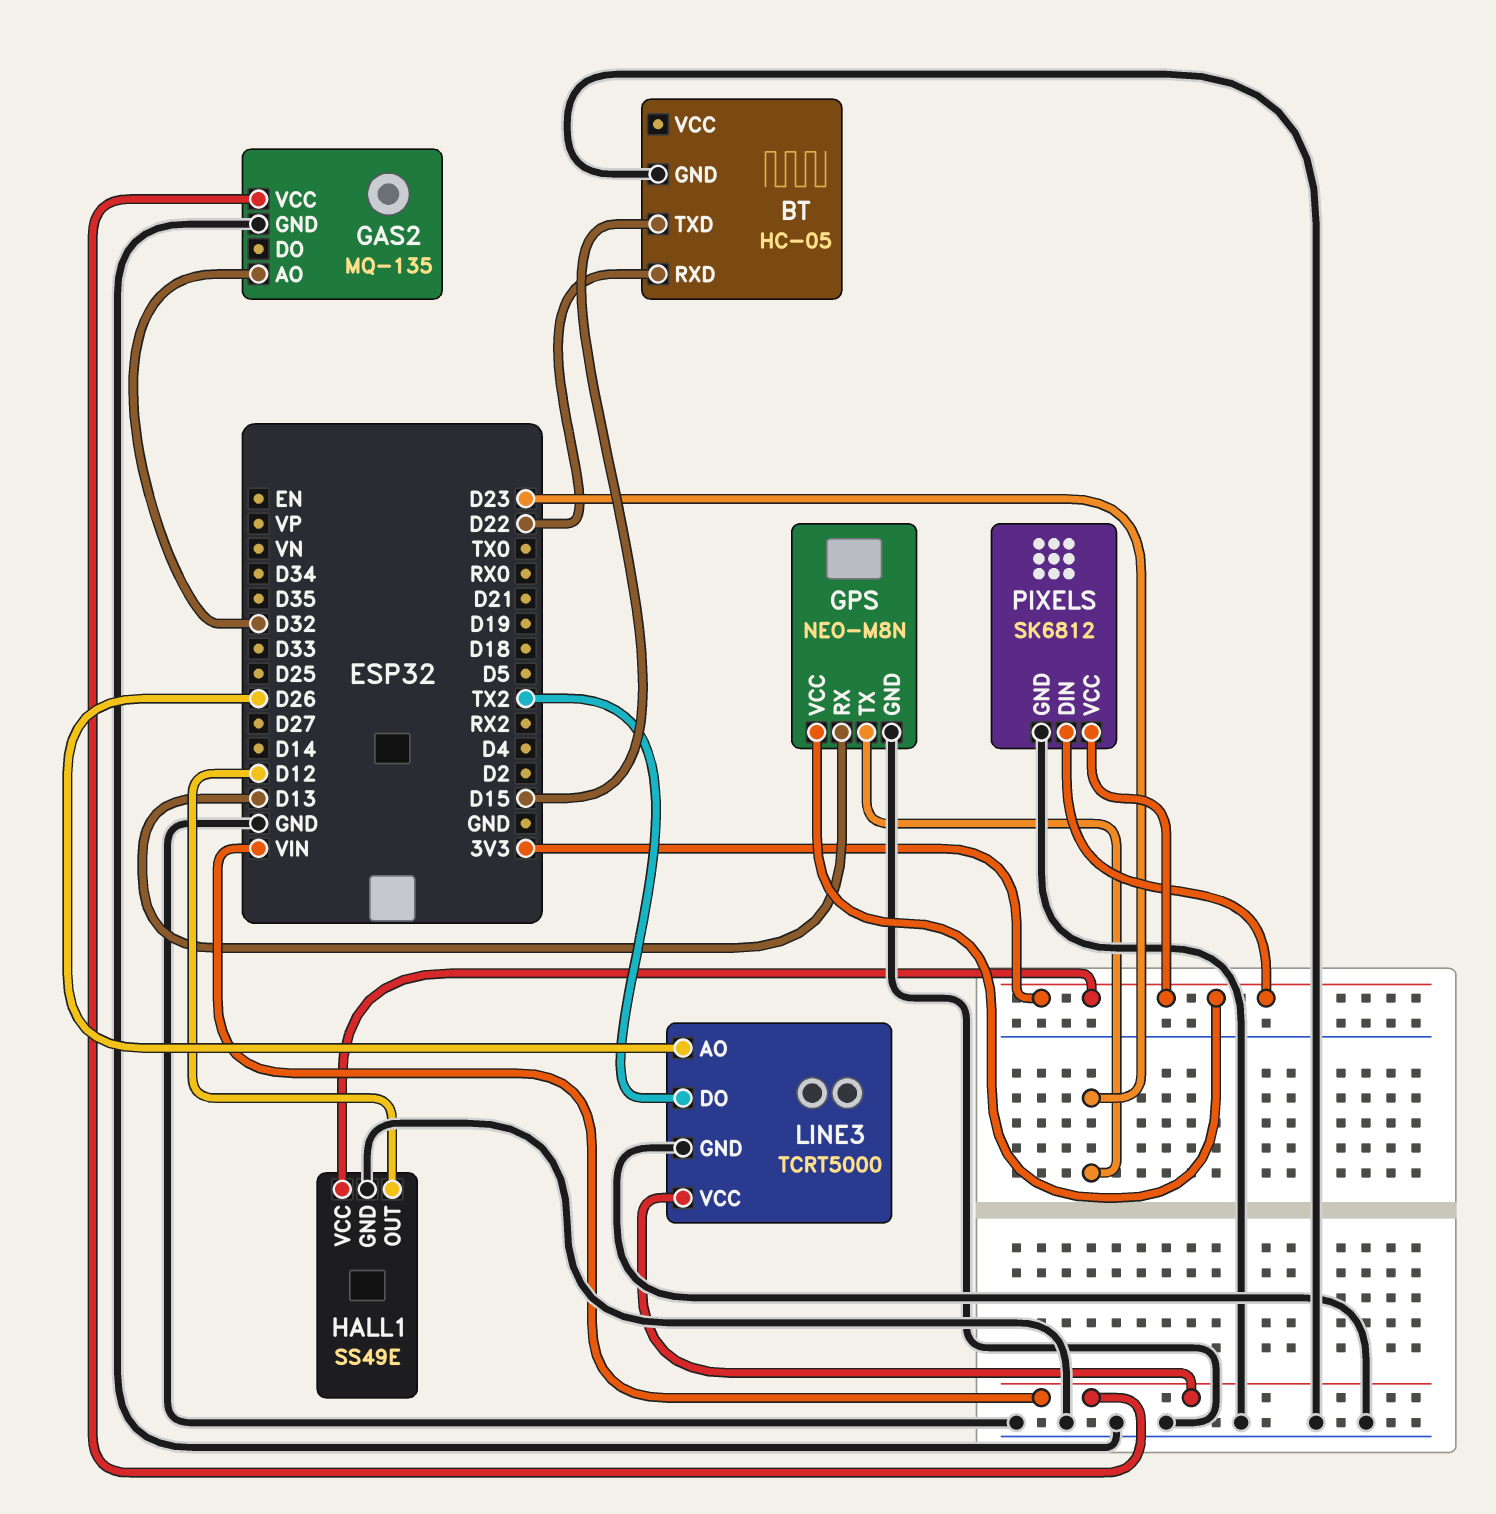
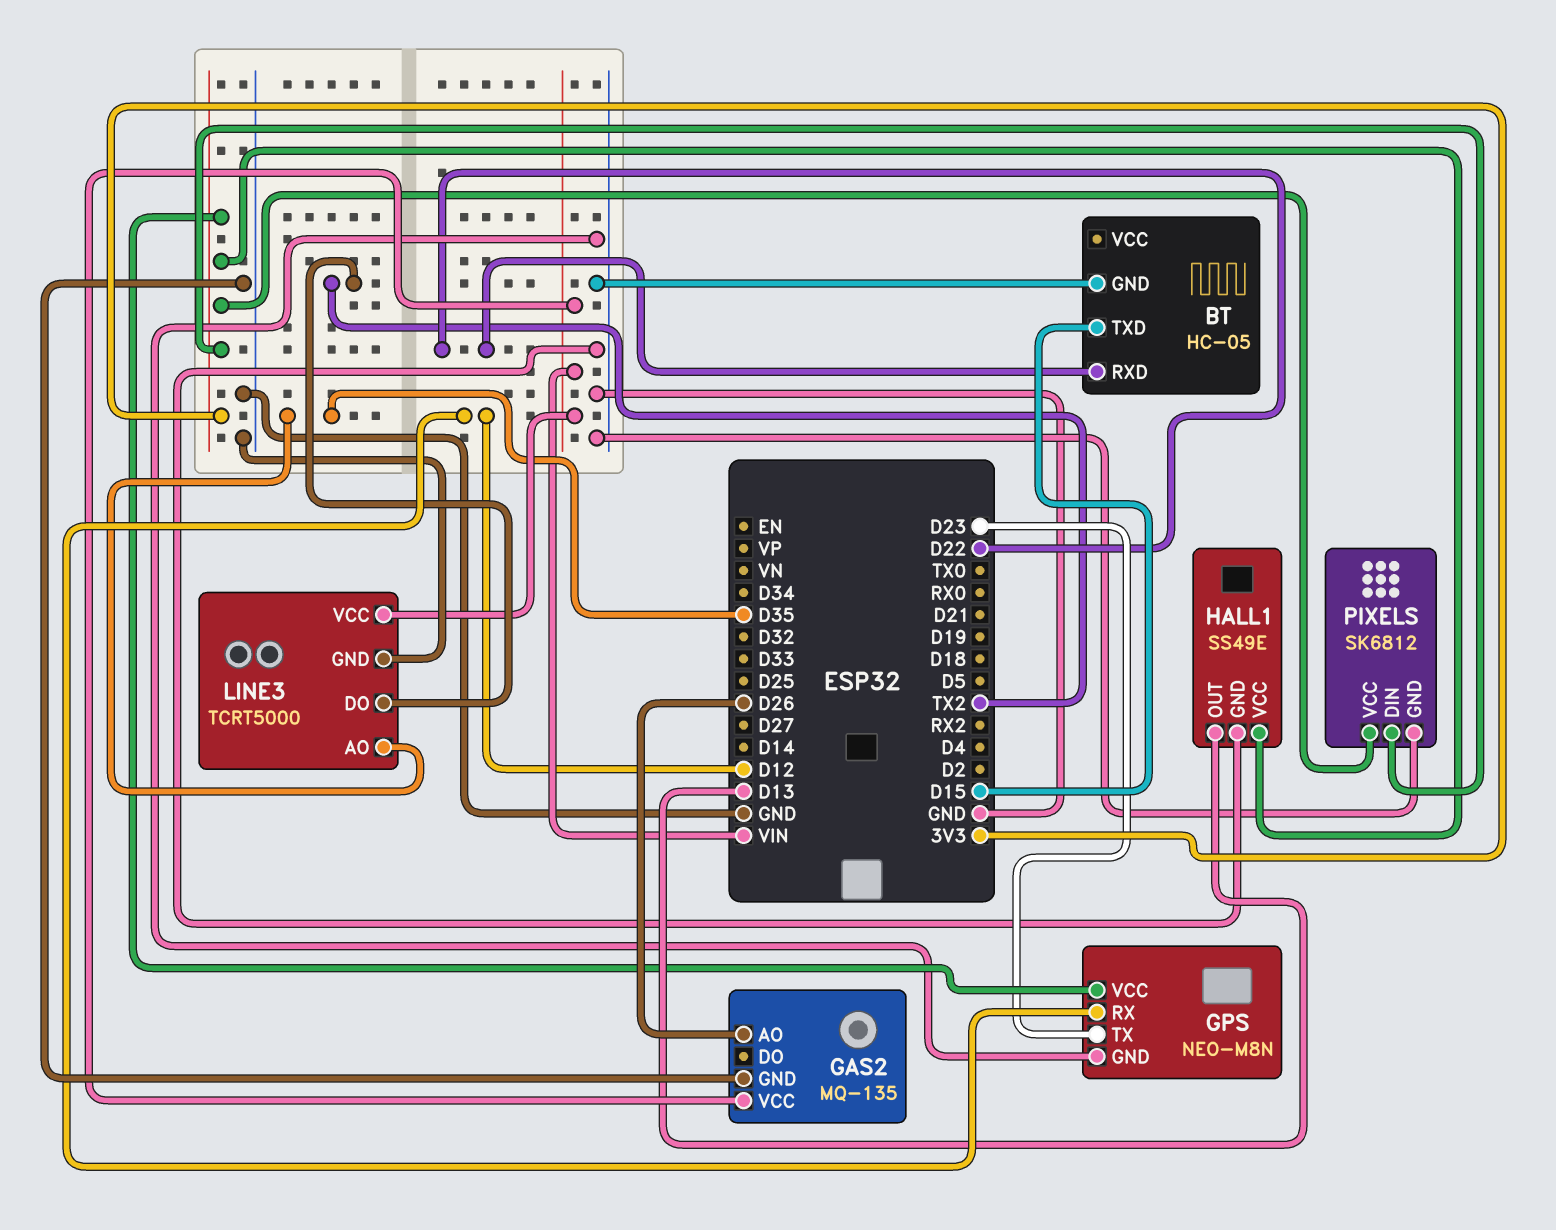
GAS2 pin AO: D32 -> D26
GPS pin RX: D13 -> D12
HALL1 pin OUT: D12 -> D13
LINE3 pin AO: D26 -> D35

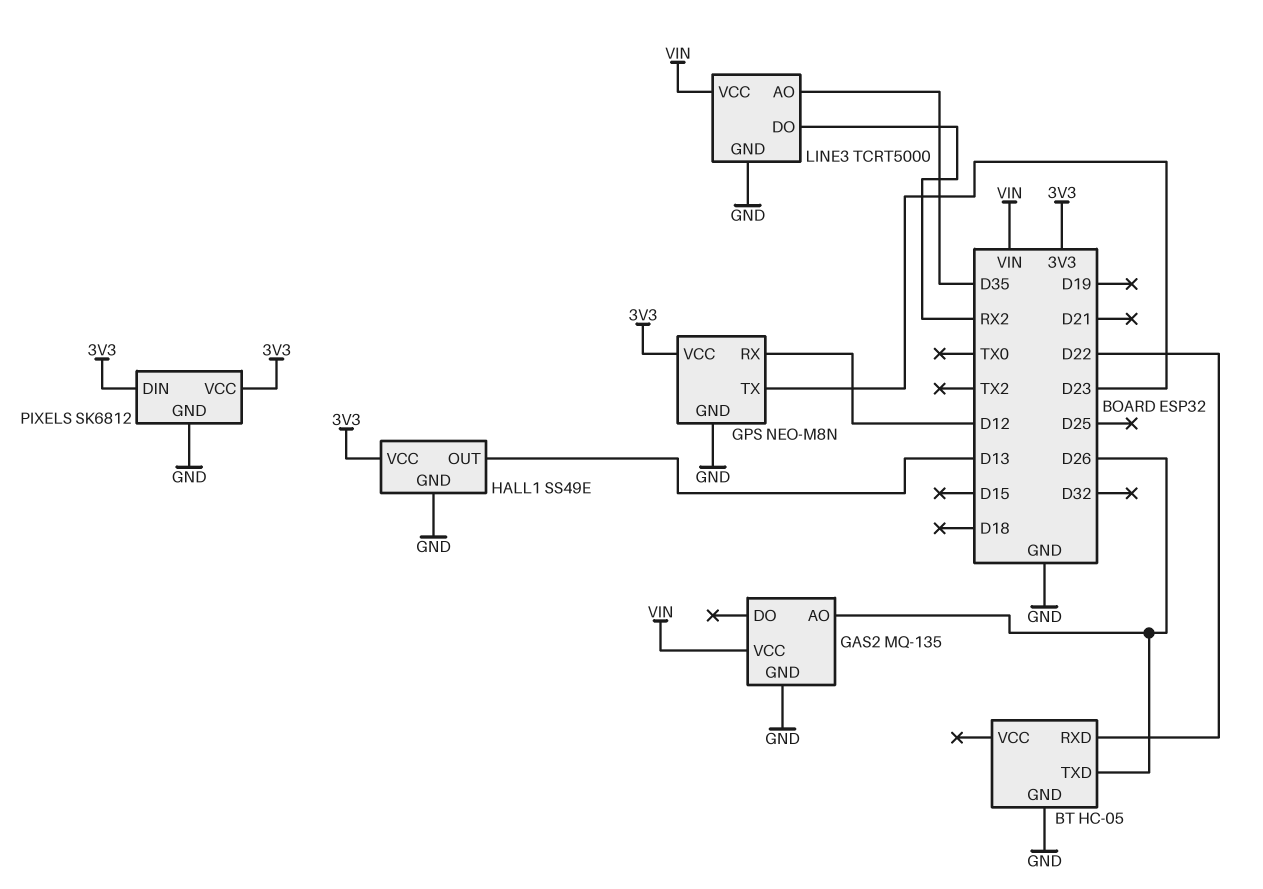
BT pin TXD: D15 -> D26
LINE3 pin DO: TX2 -> RX2

